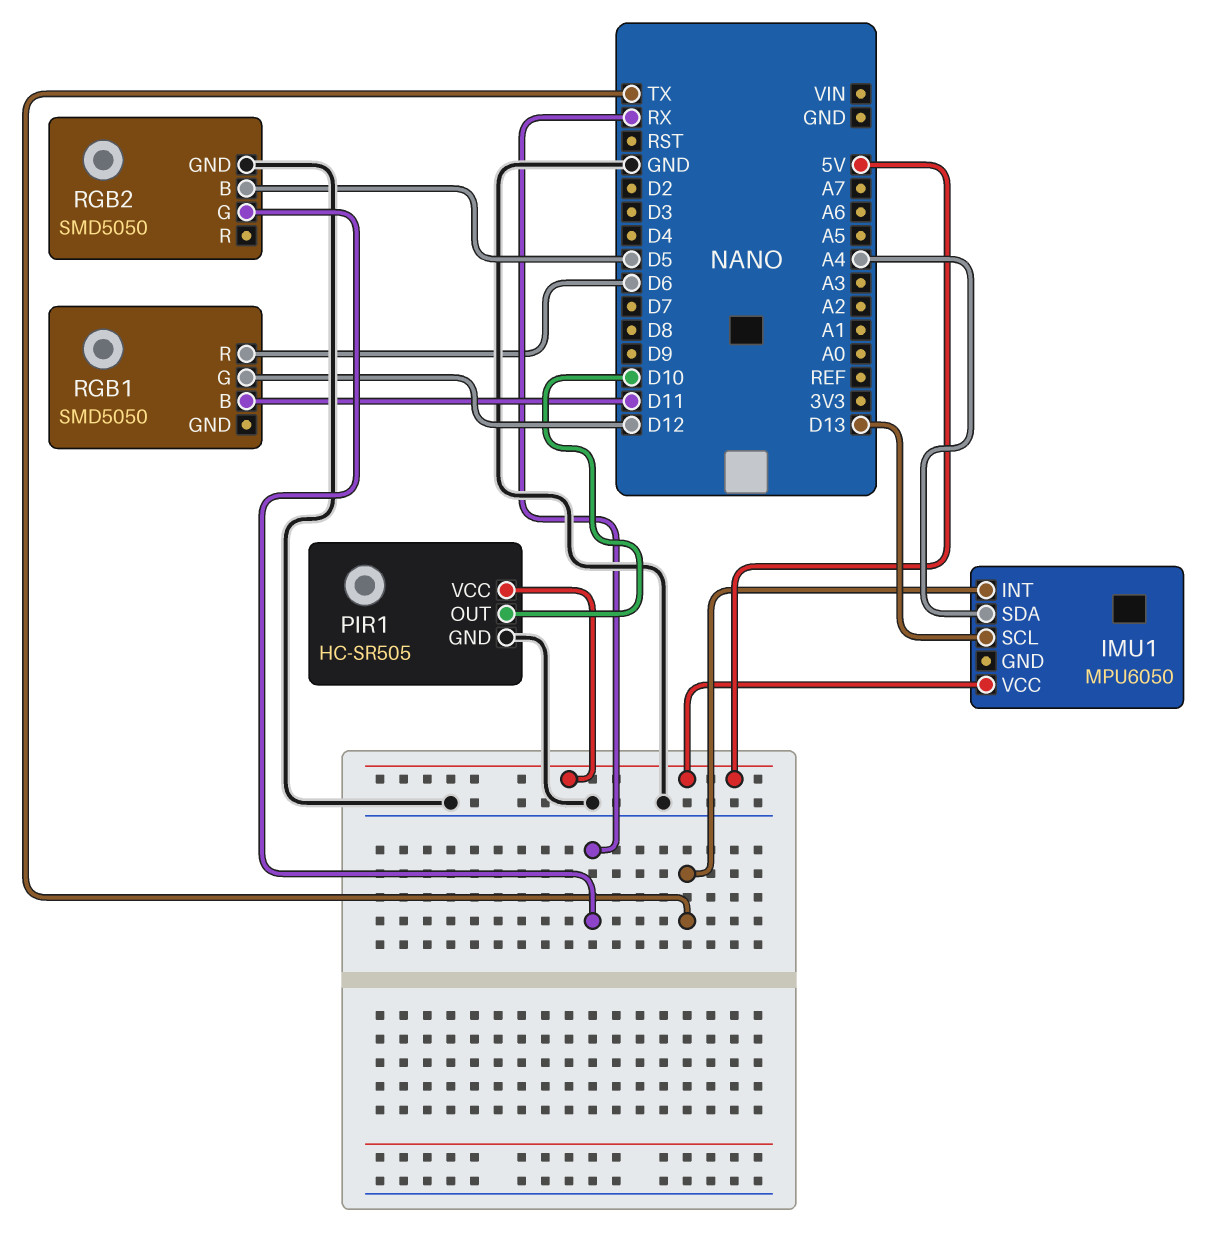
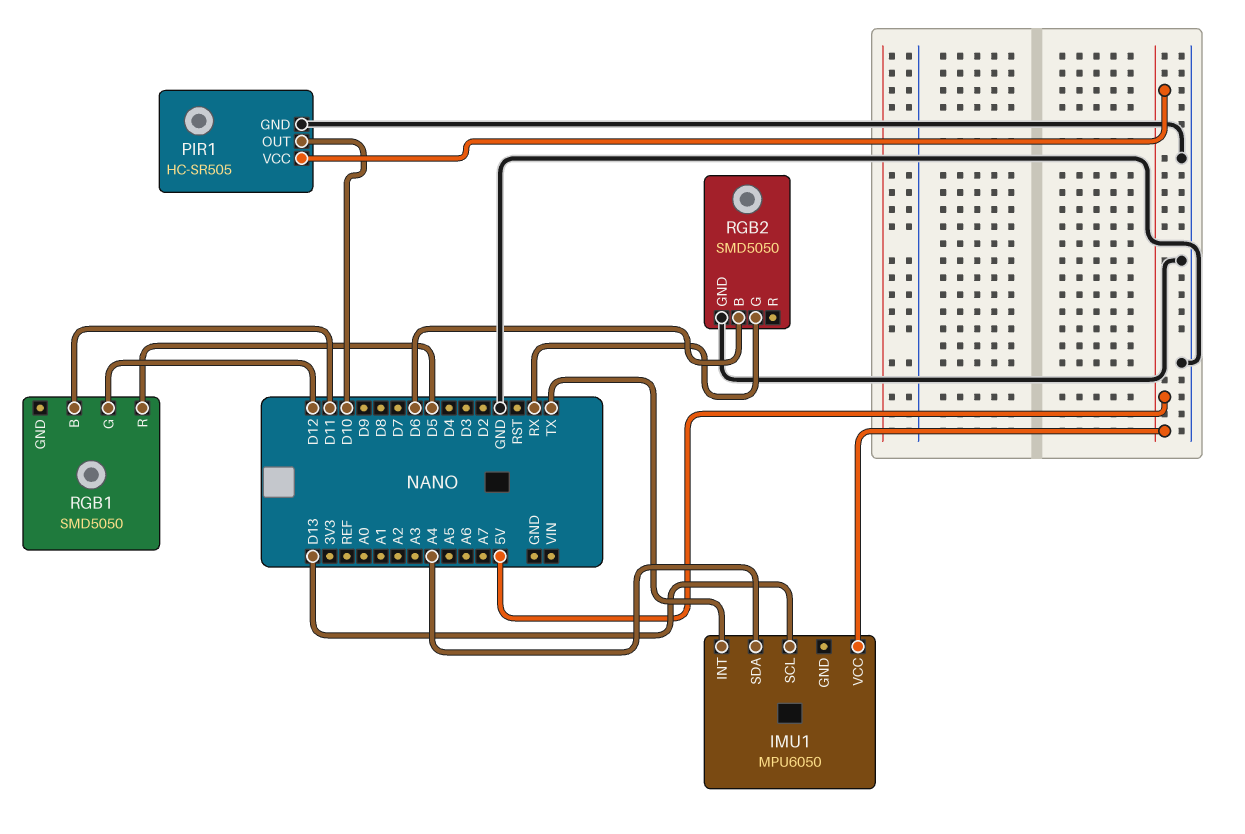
RGB1 pin R: D6 -> D5
RGB2 pin B: D5 -> D6

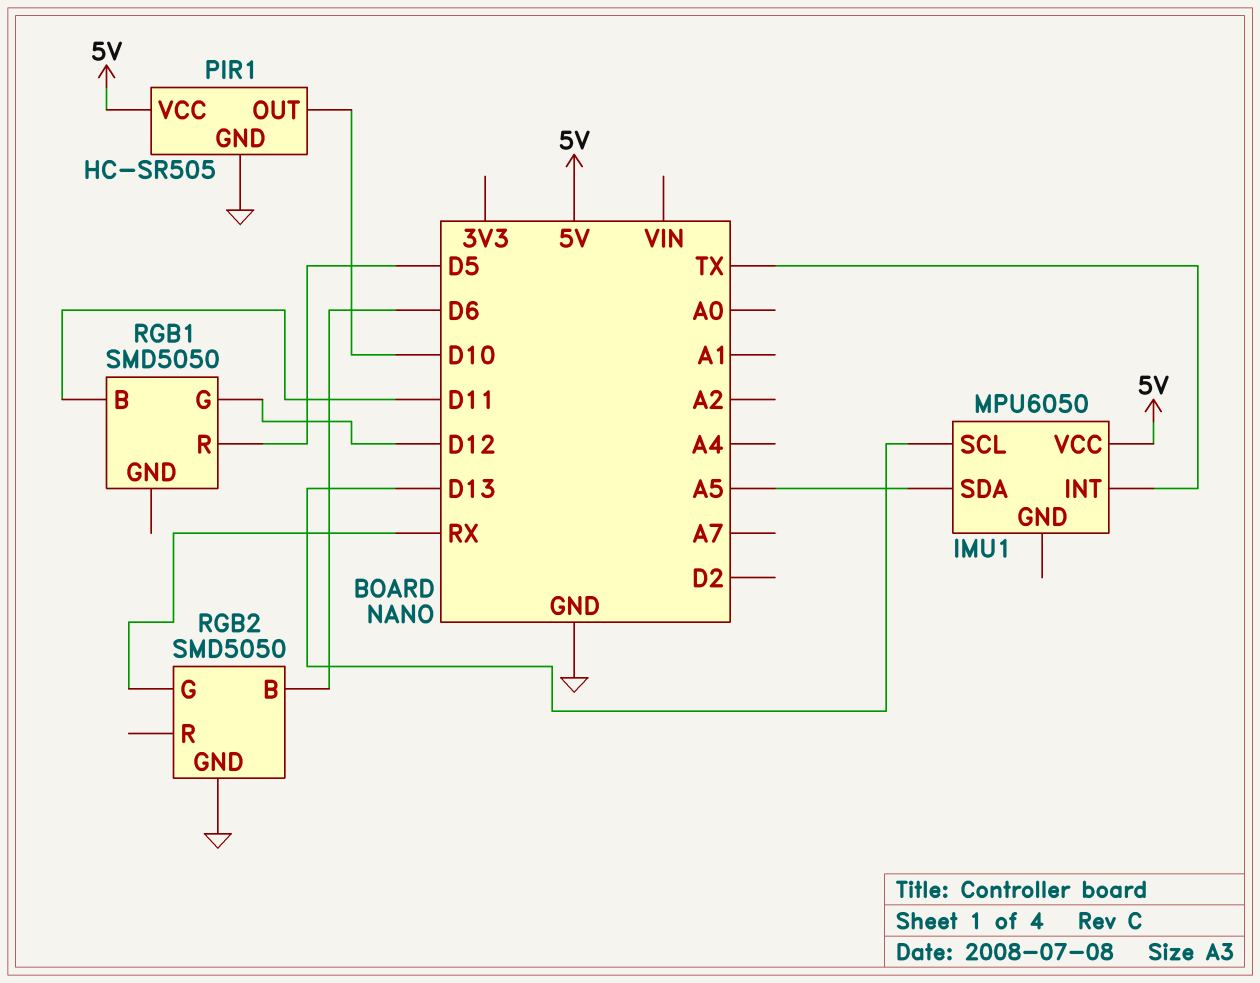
IMU1 pin SDA: A4 -> A5

